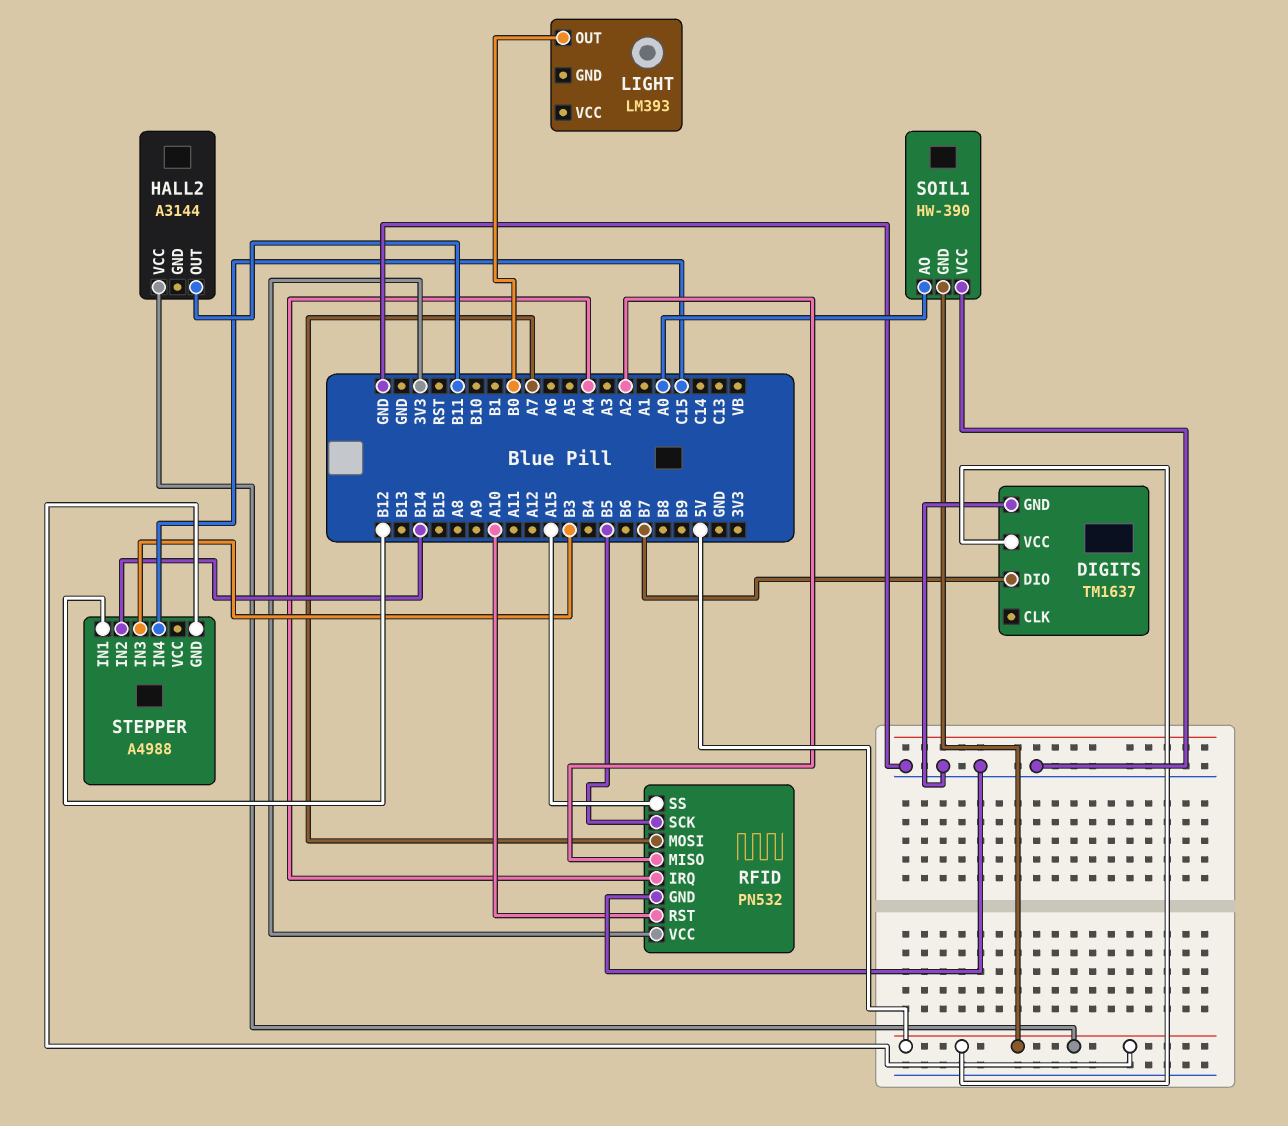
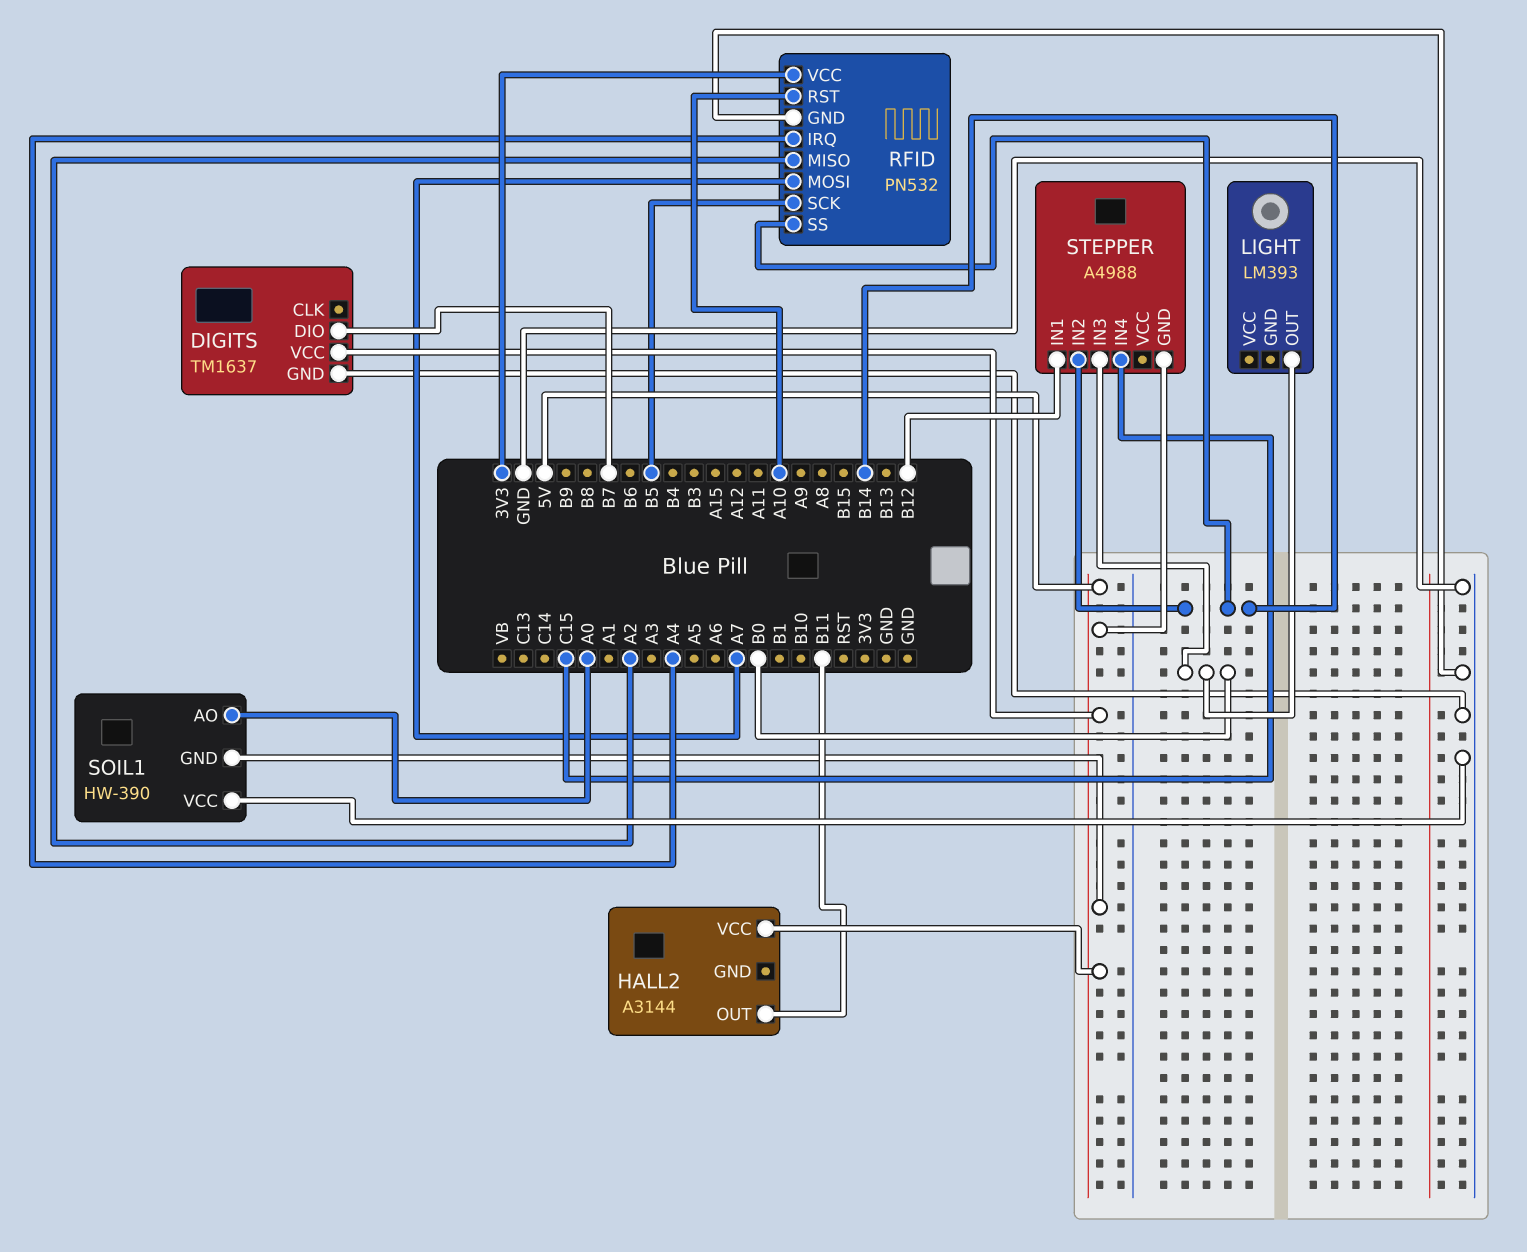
RFID pin SS: A15 -> B14
STEPPER pin IN3: B3 -> B0

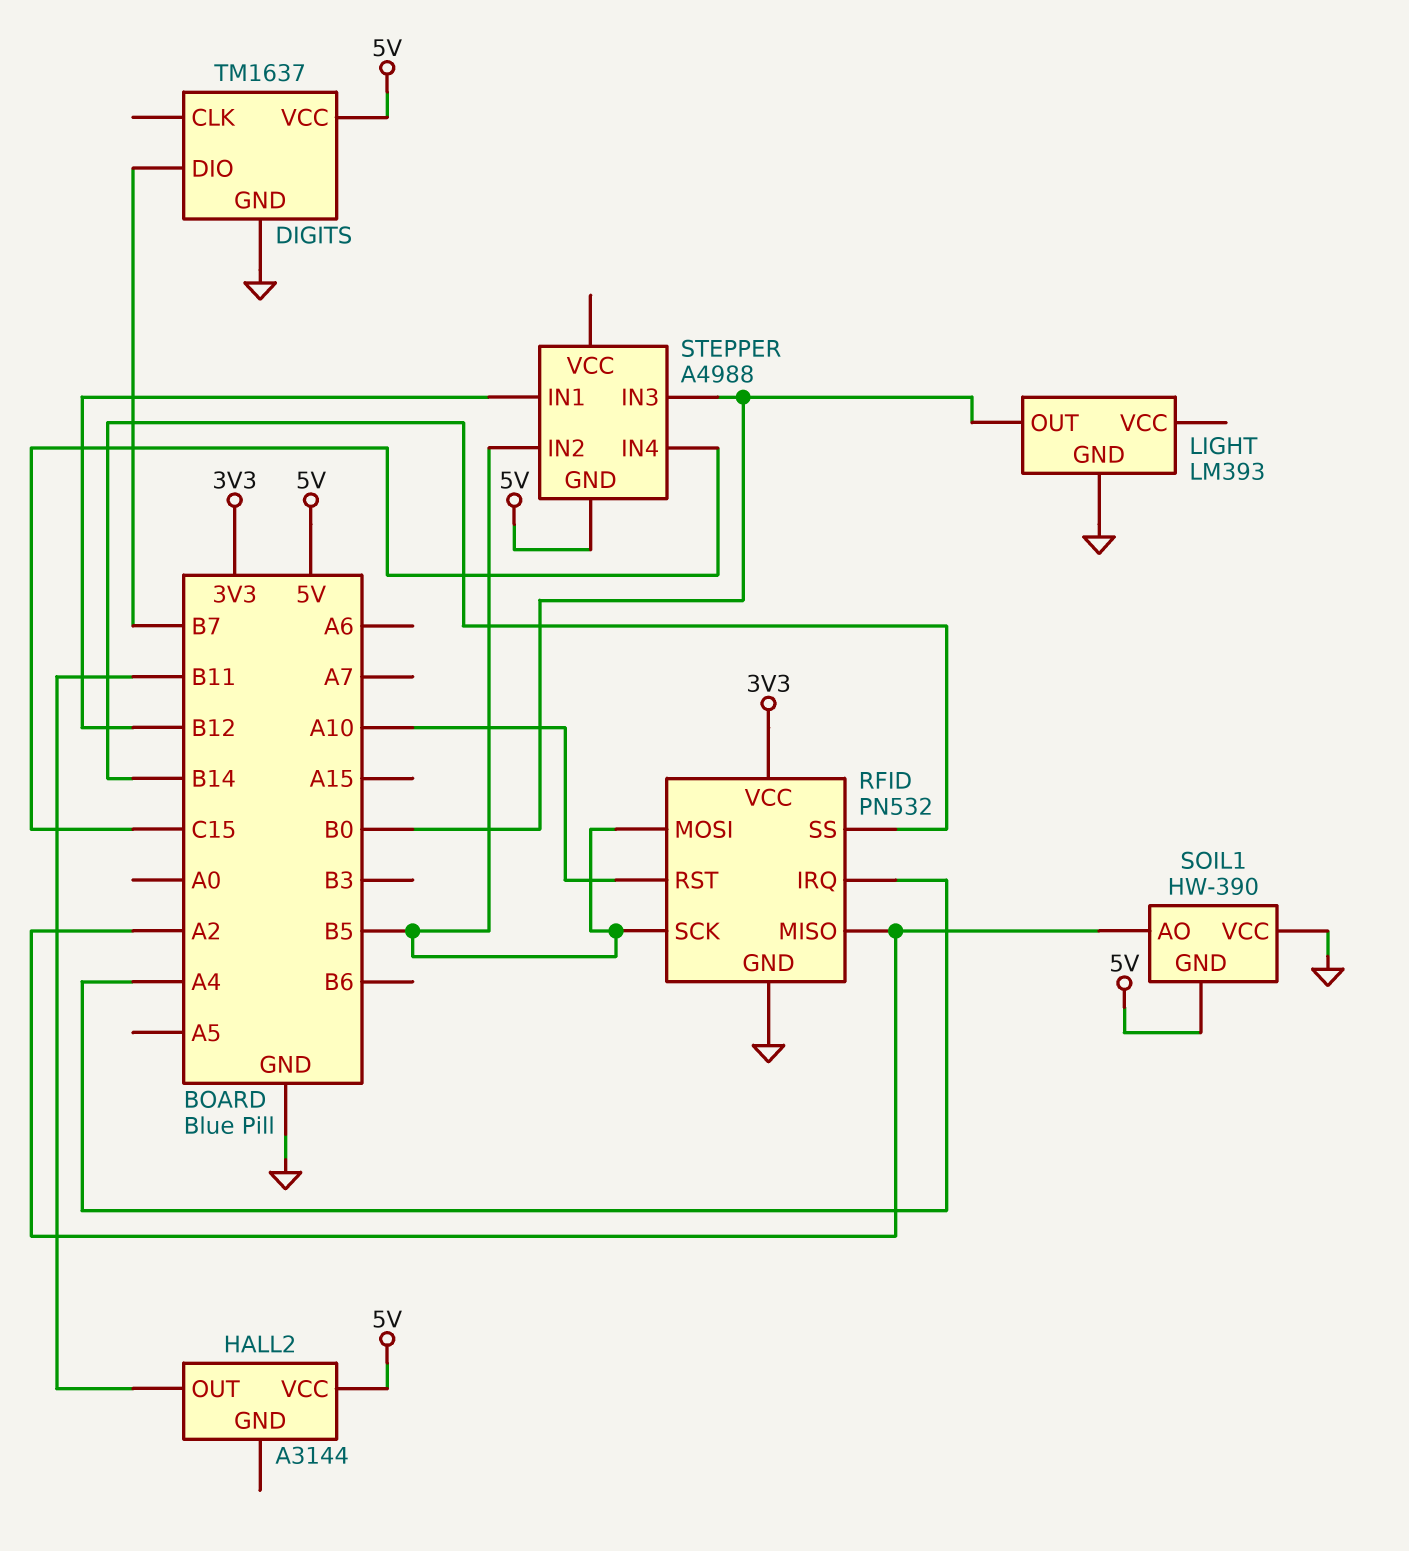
LIGHT pin GND: none -> GND
RFID pin MOSI: A7 -> B5
SOIL1 pin AO: A0 -> A2
STEPPER pin IN2: B14 -> B5

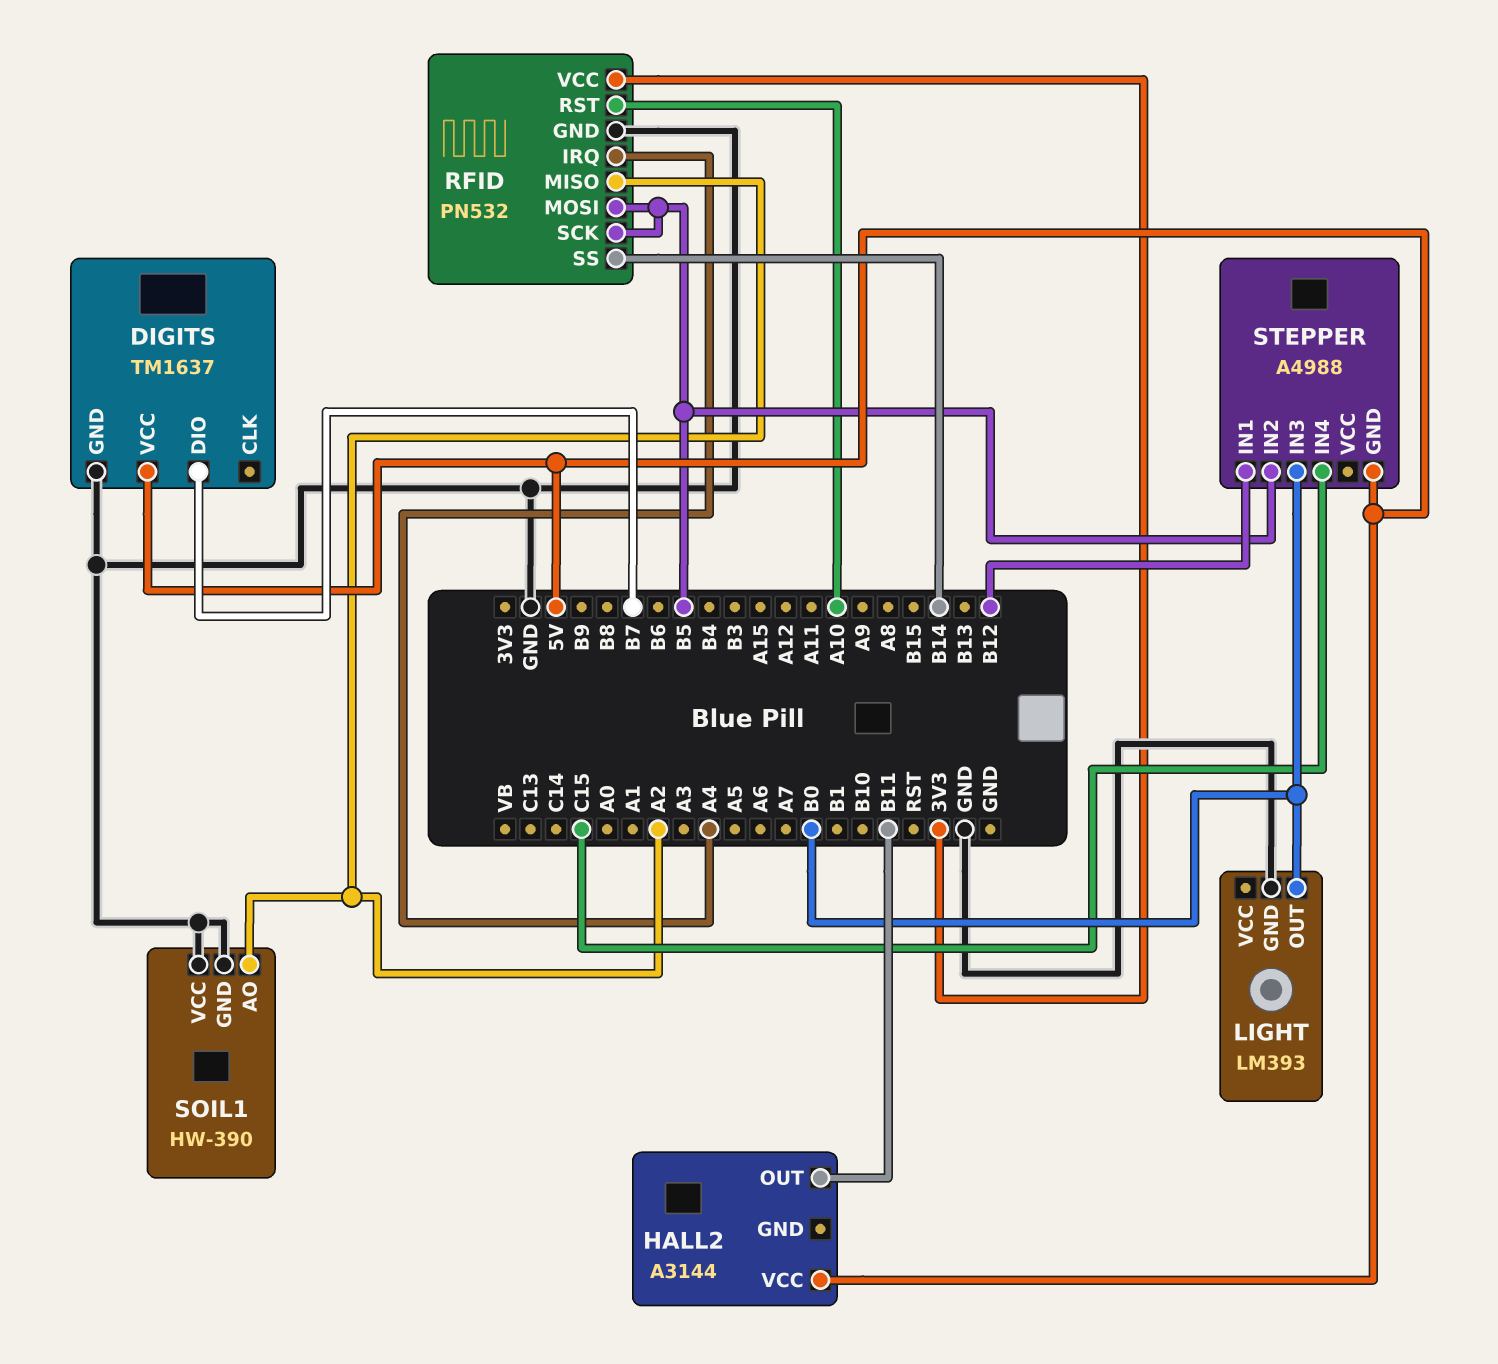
SOIL1 pin GND: 5V -> GND

